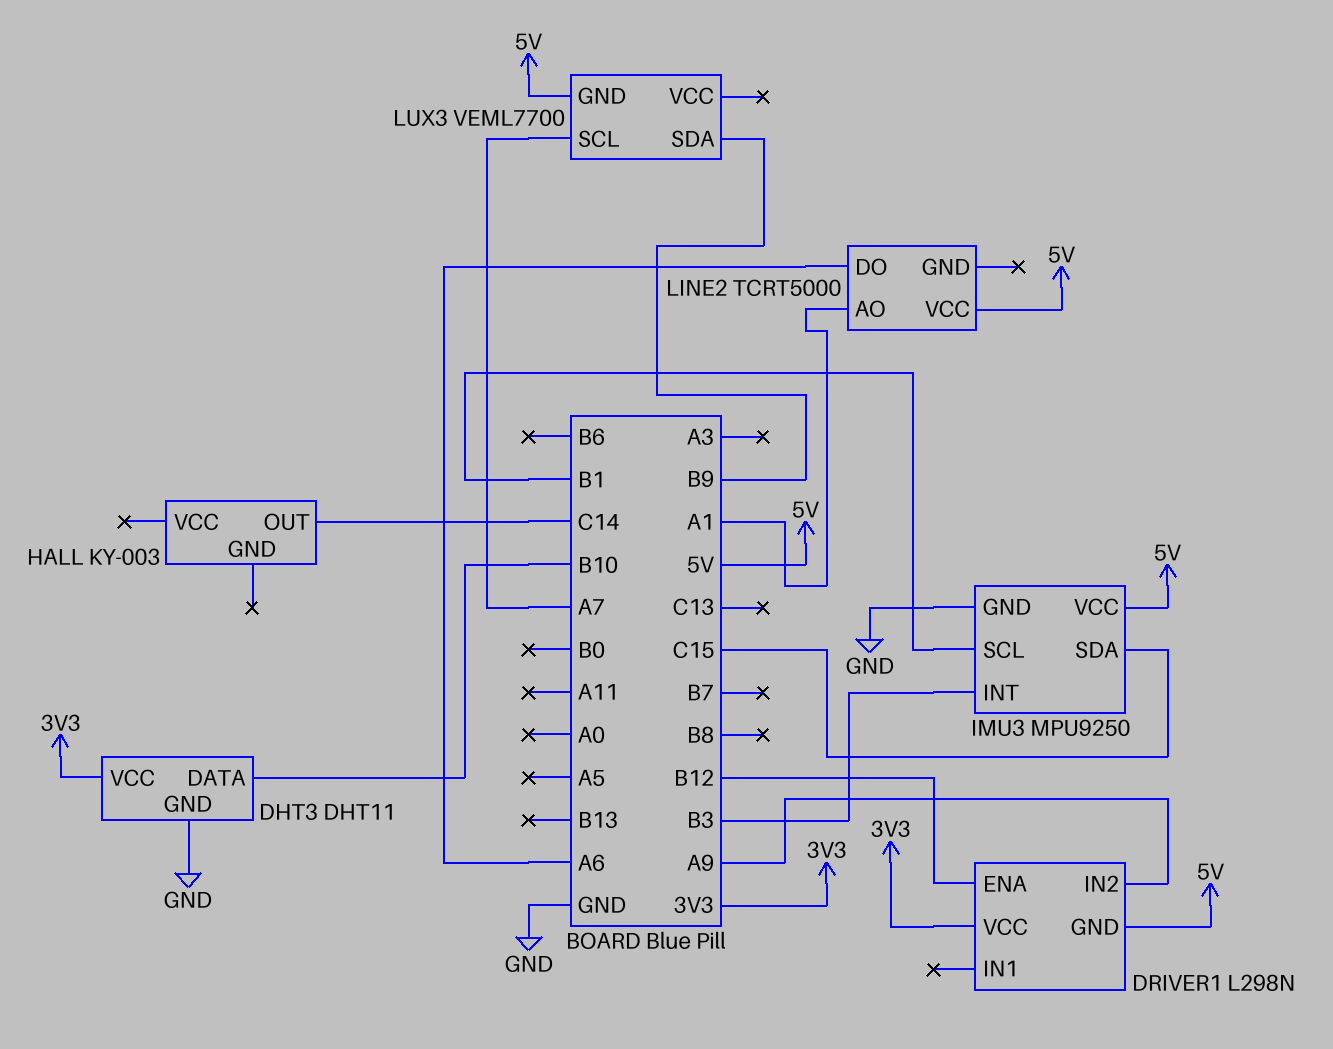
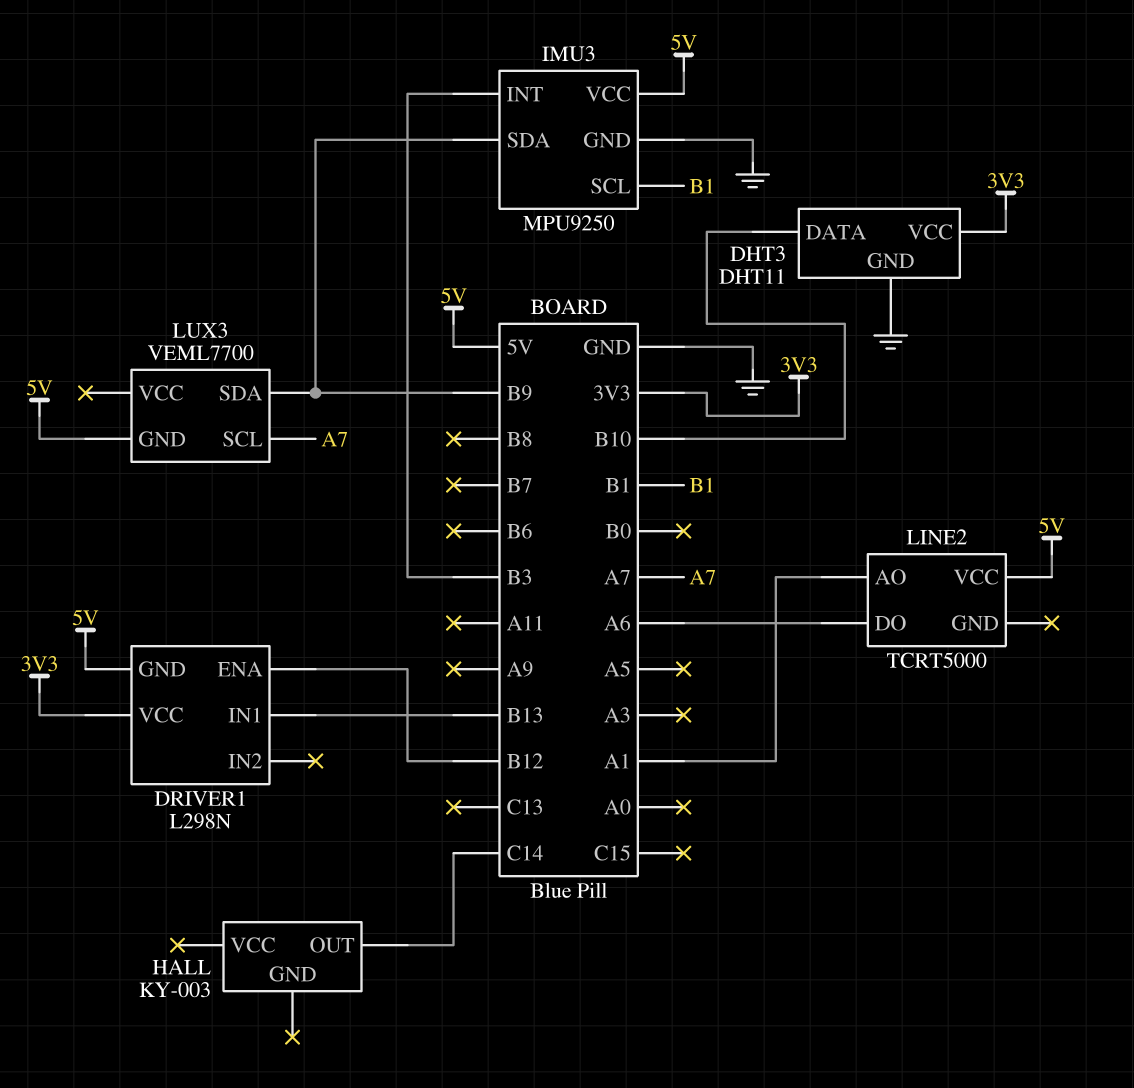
DRIVER1 pin IN1: none -> B13
DRIVER1 pin IN2: A9 -> none
IMU3 pin SDA: C15 -> B9

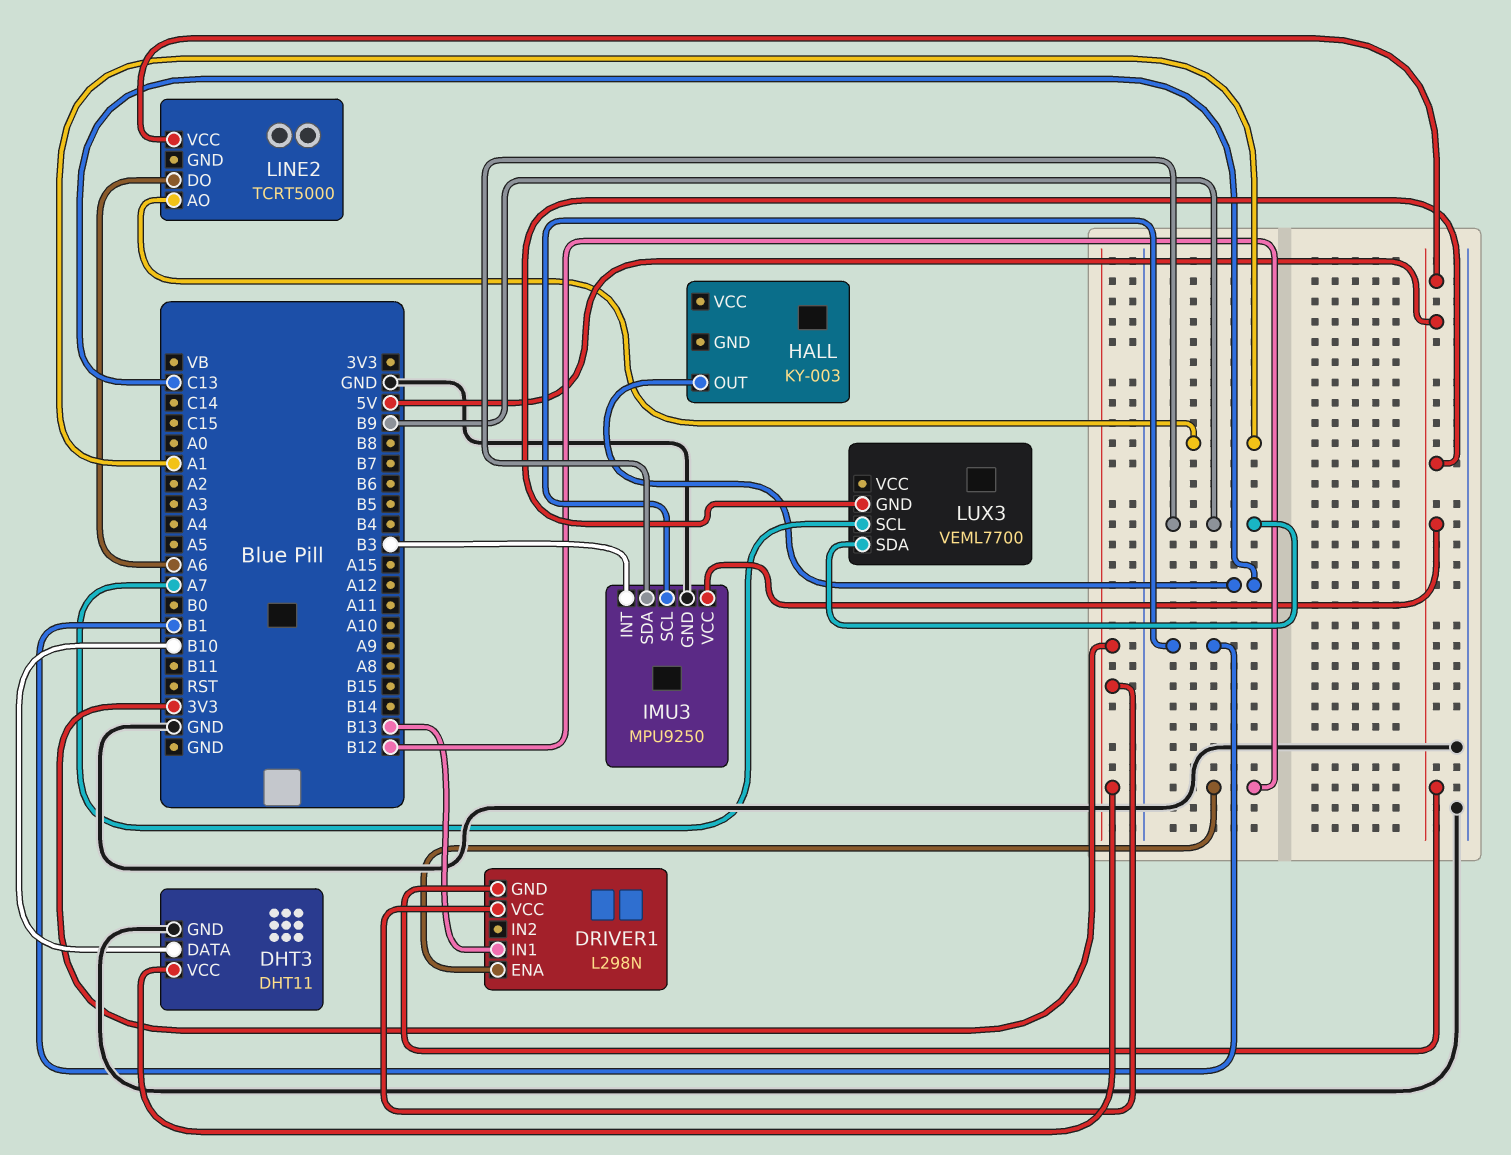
HALL pin OUT: C14 -> C13

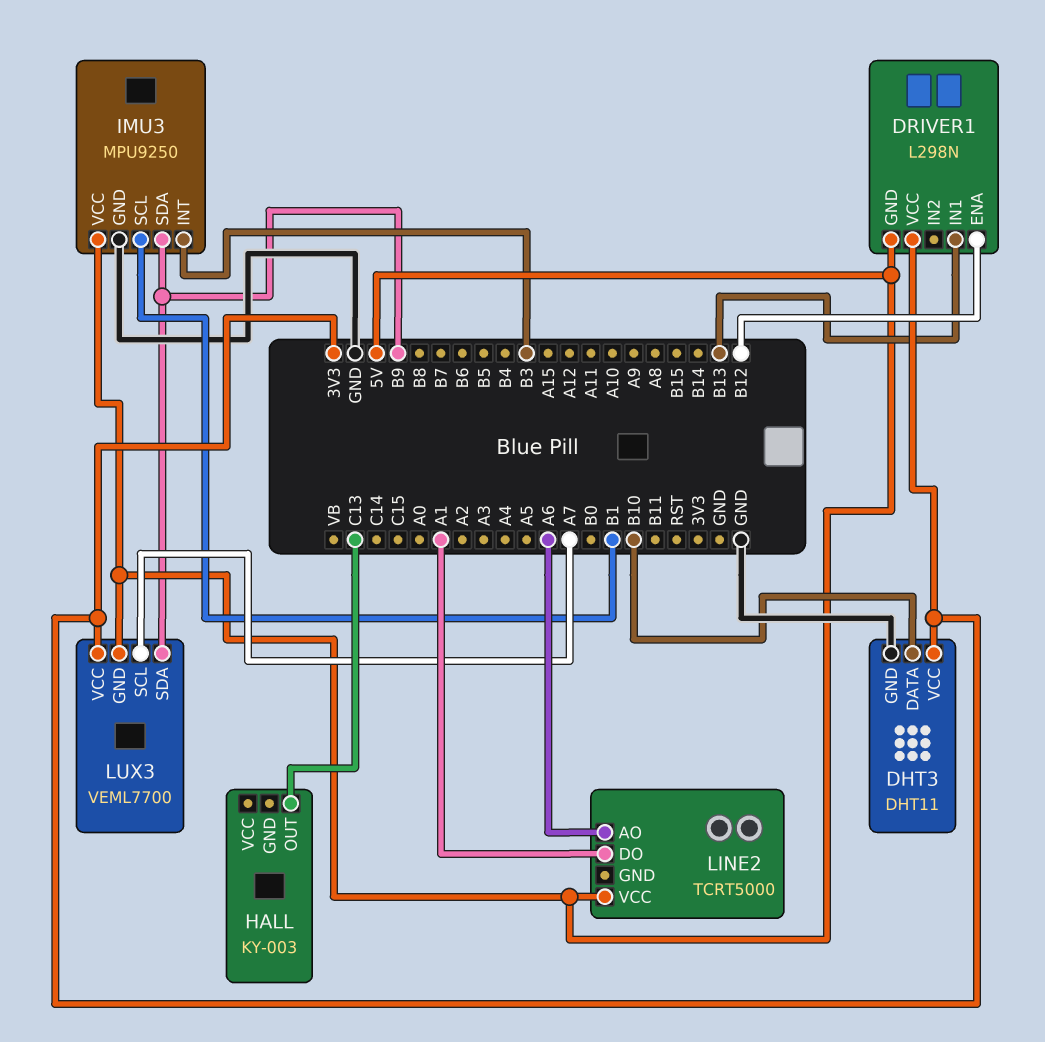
LINE2 pin AO: A1 -> A6
LINE2 pin DO: A6 -> A1
LUX3 pin VCC: none -> 3V3

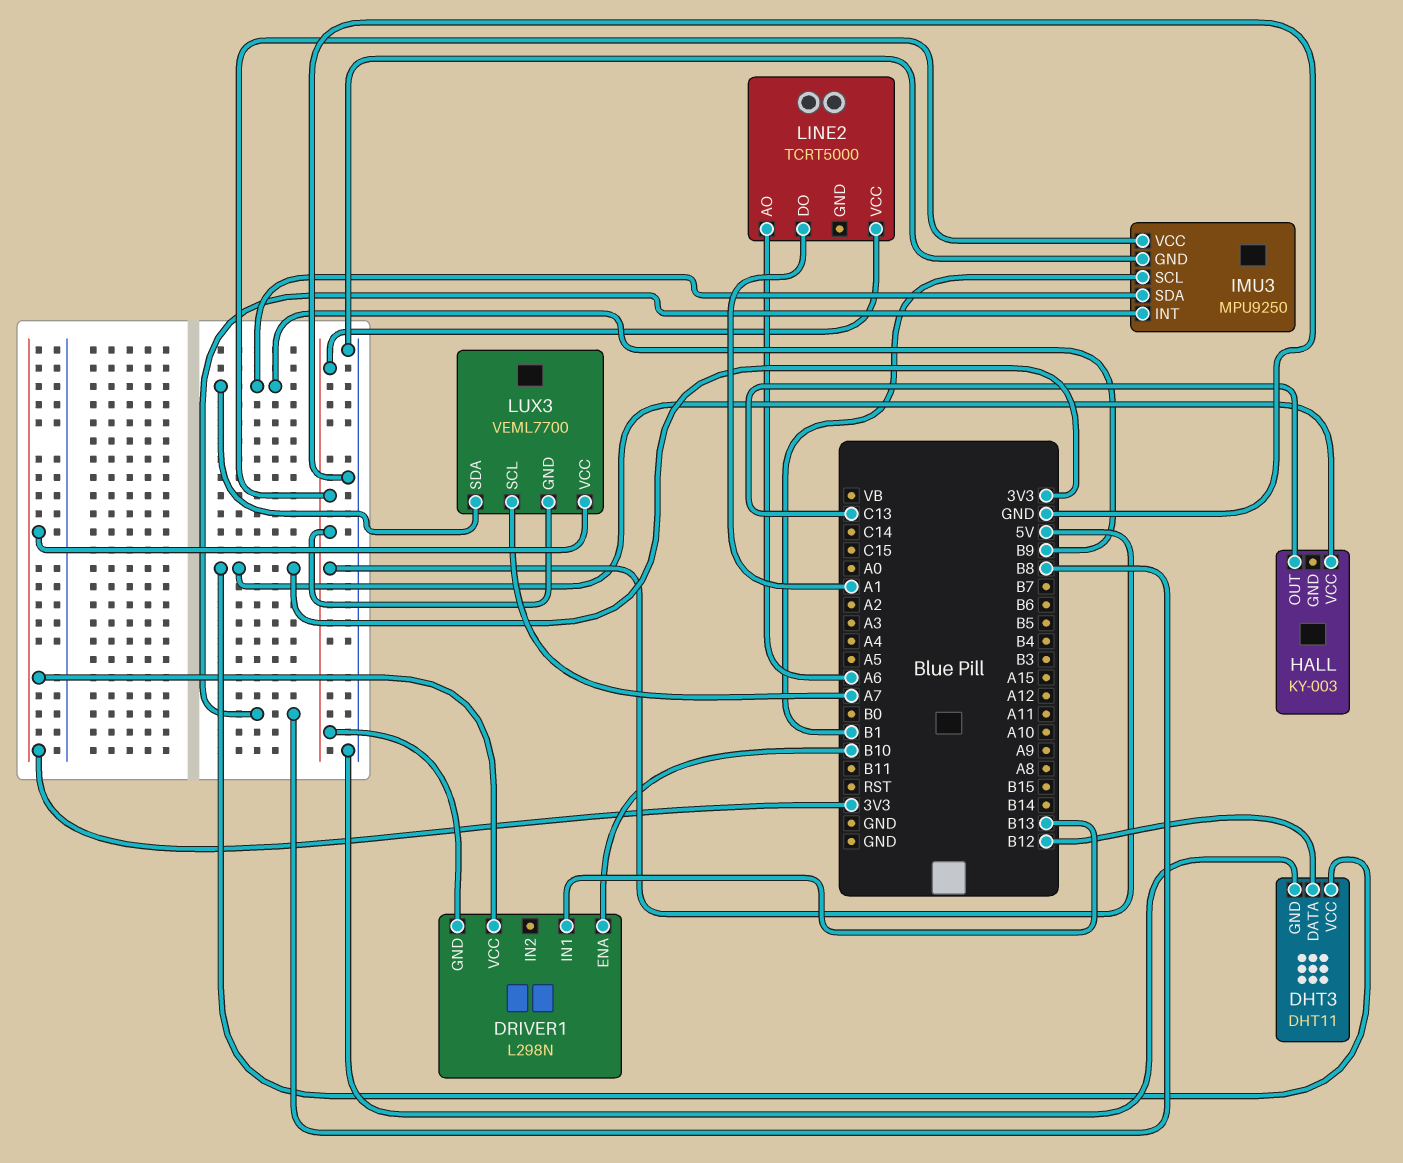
DHT3 pin DATA: B10 -> B12
DRIVER1 pin ENA: B12 -> B10
HALL pin VCC: none -> 3V3
IMU3 pin INT: B3 -> B8

